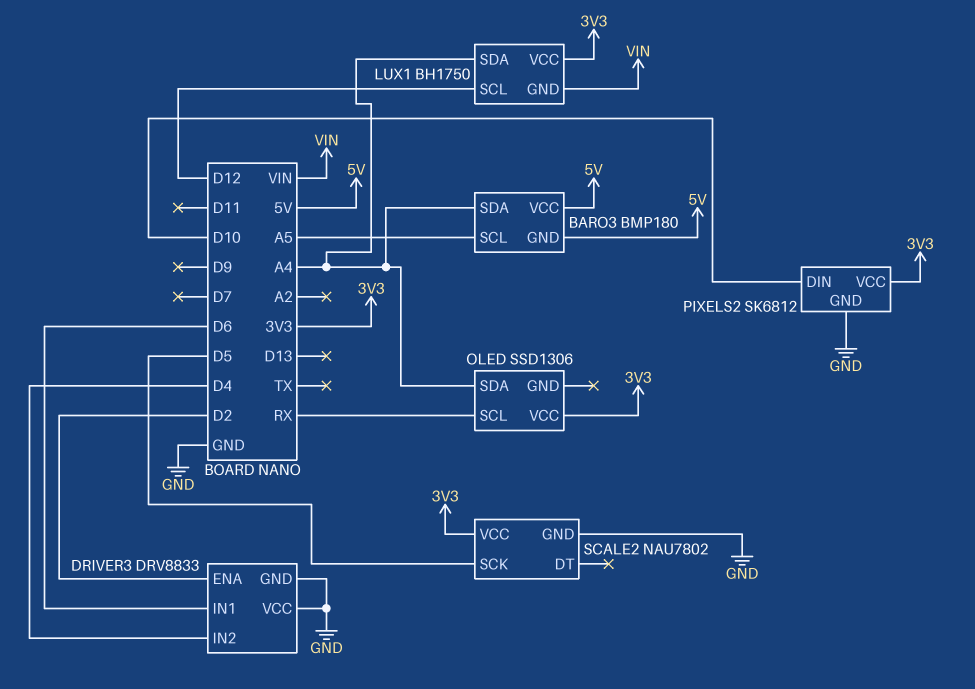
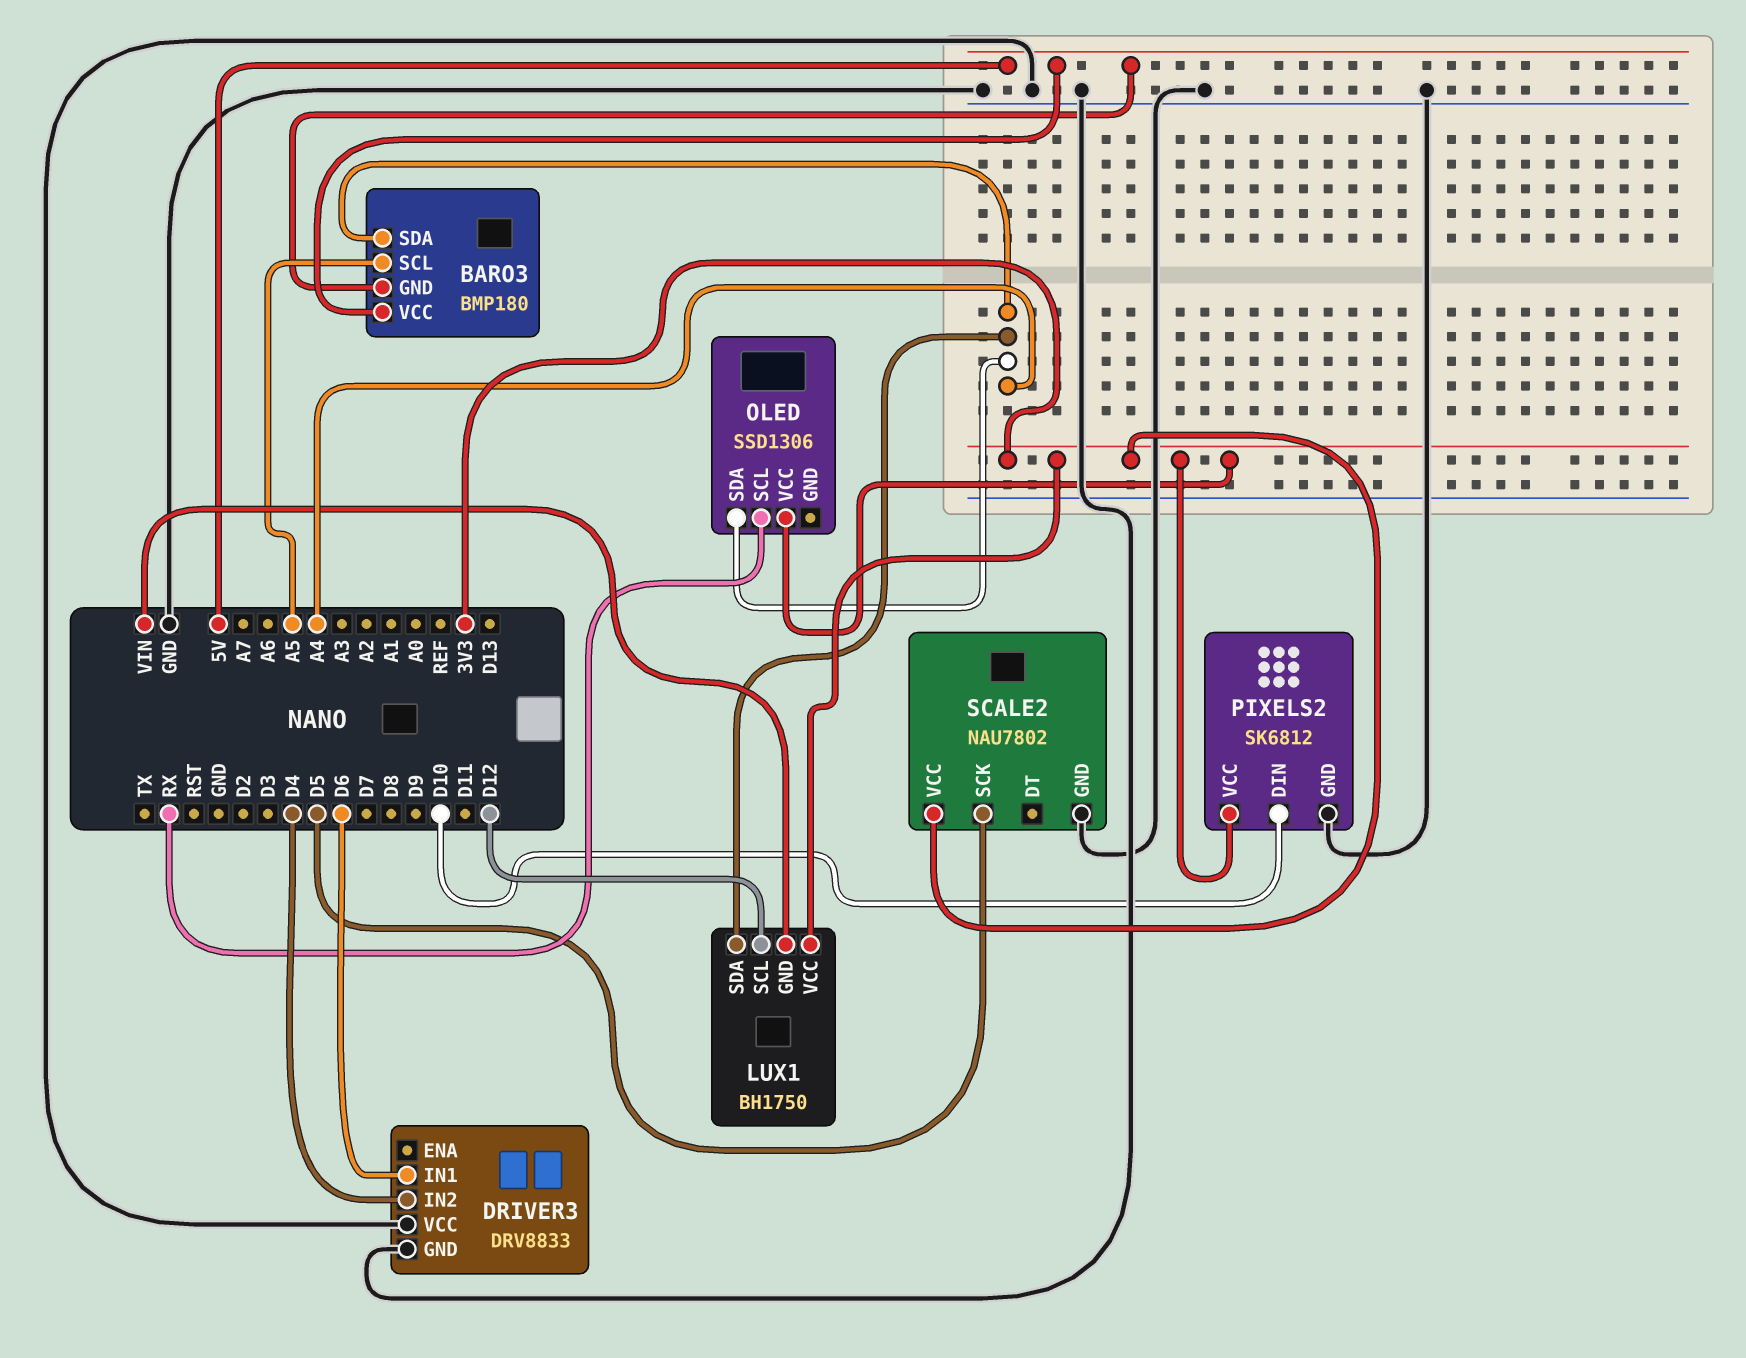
DRIVER3 pin ENA: D2 -> none

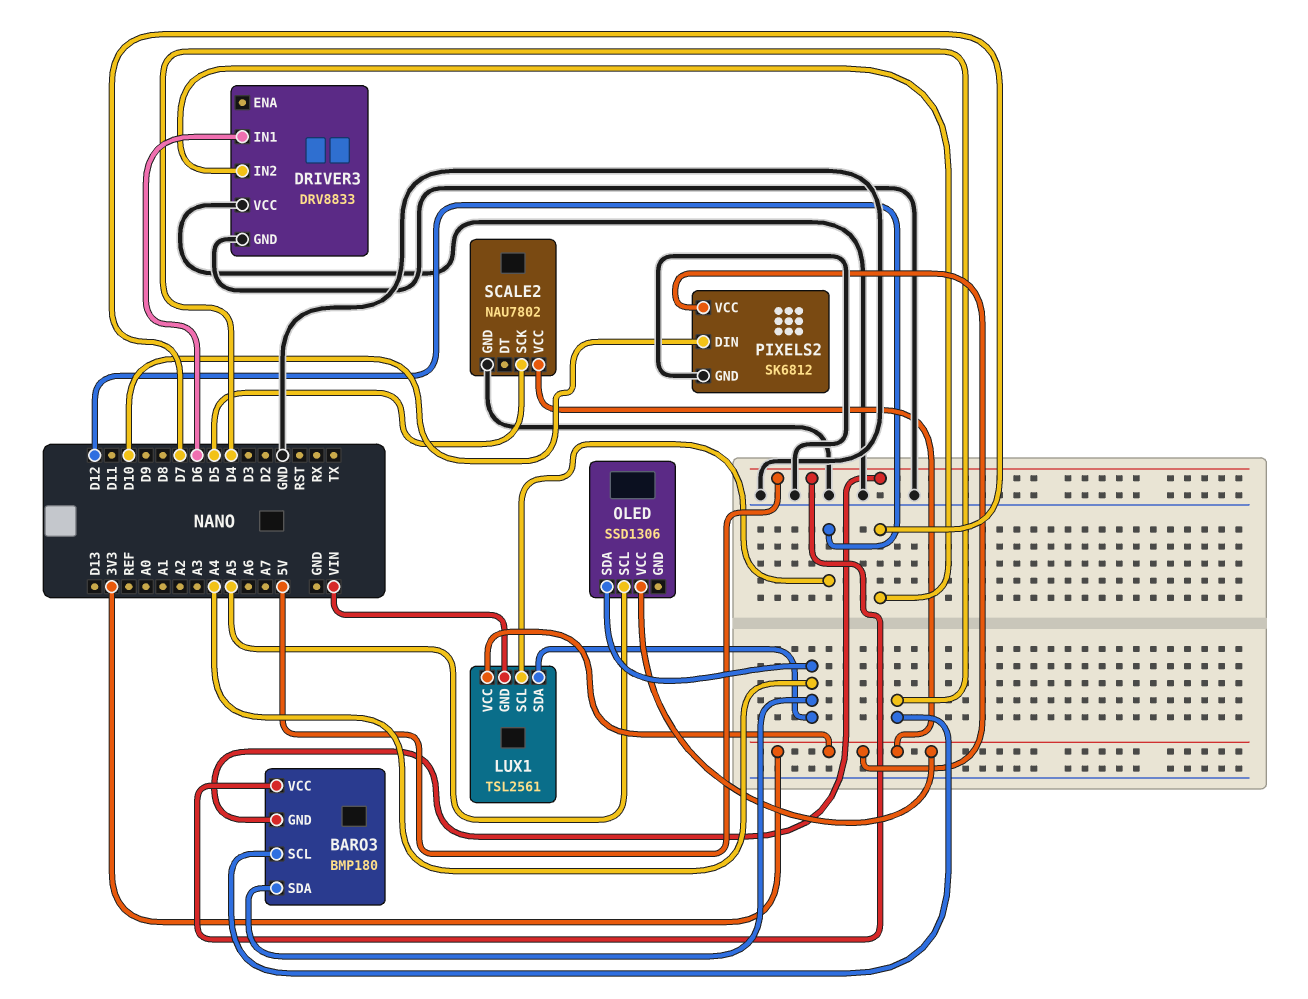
BARO3 pin SCL: A5 -> D4
DRIVER3 pin IN2: D4 -> D7
LUX1: BH1750 -> TSL2561
OLED pin SCL: RX -> A5

